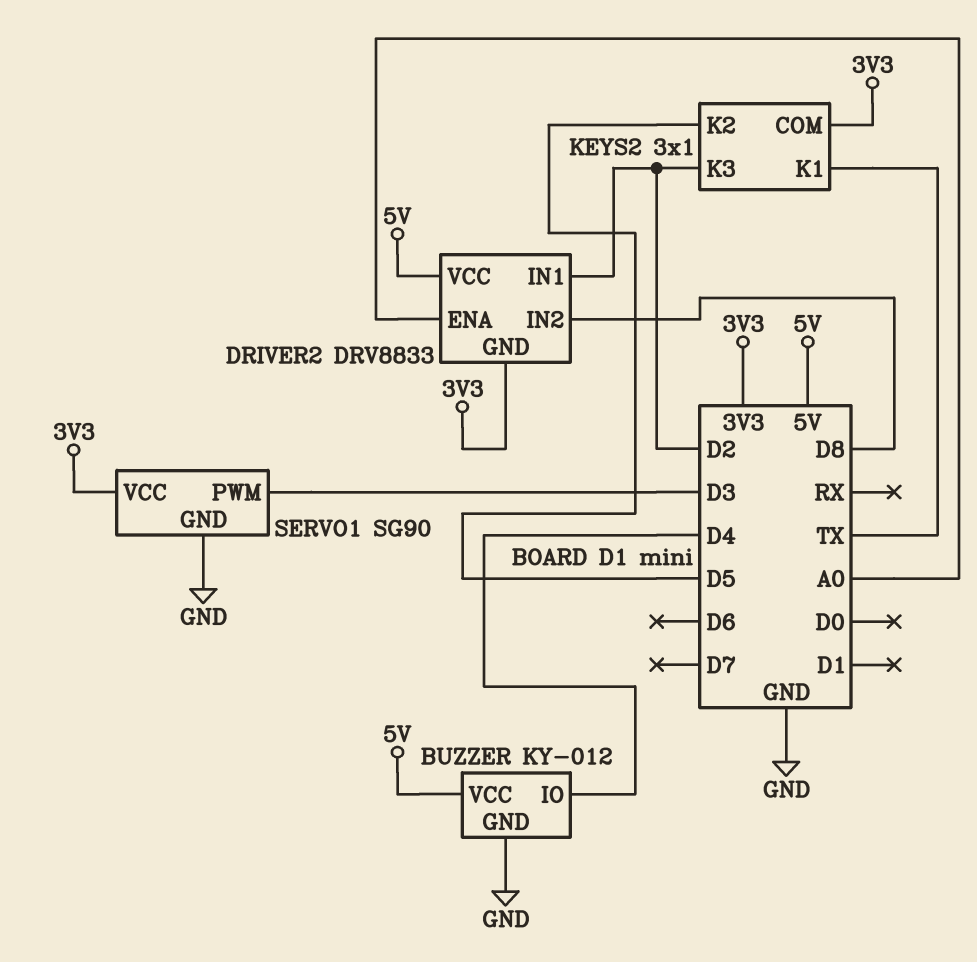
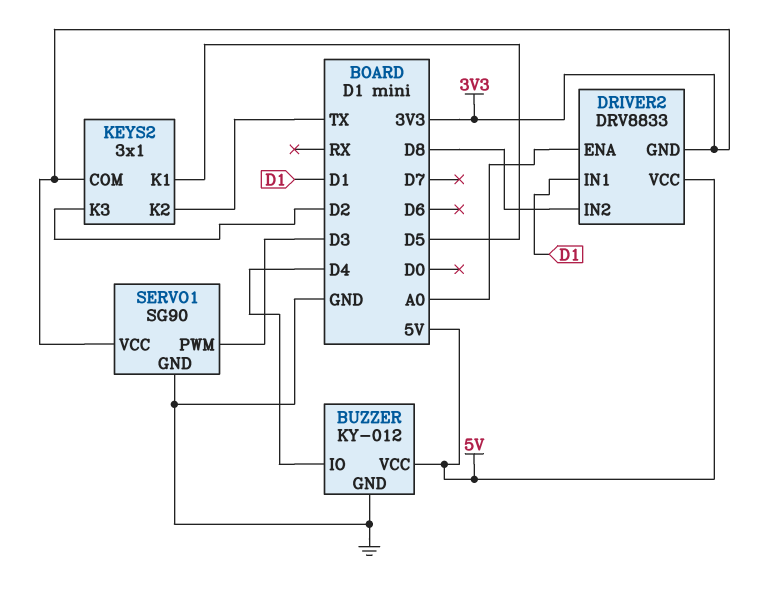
DRIVER2 pin IN1: D2 -> D1
KEYS2 pin K1: TX -> D5
KEYS2 pin K2: D5 -> TX

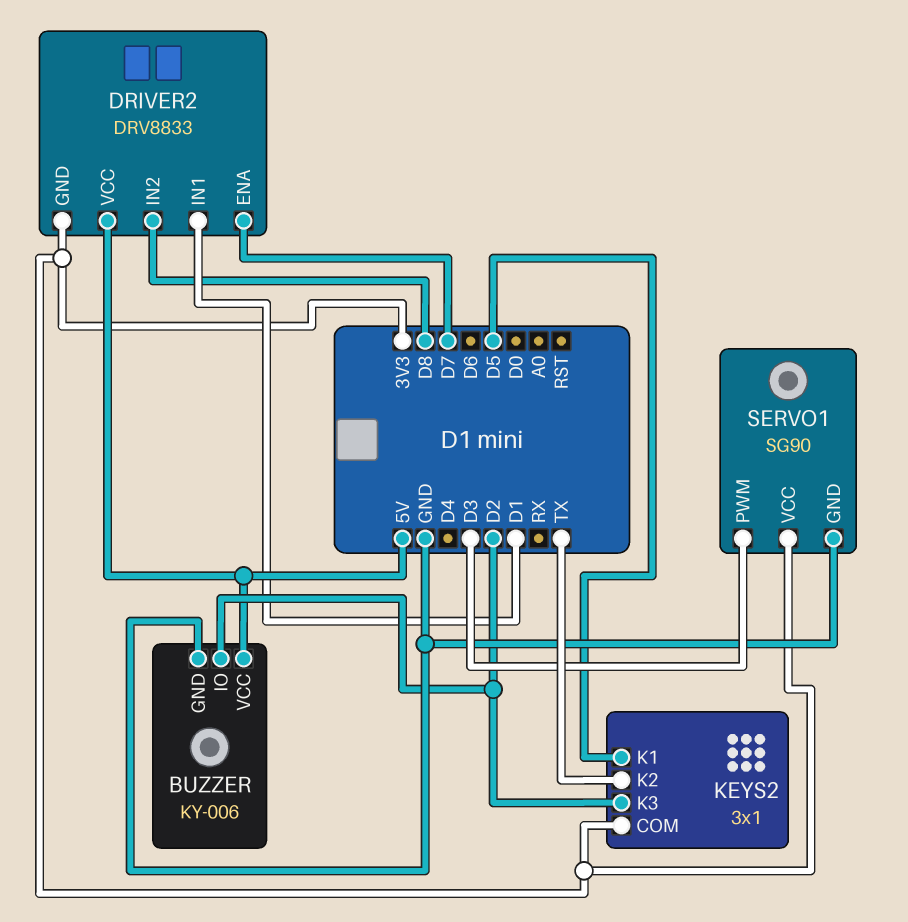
BUZZER: KY-012 -> KY-006
BUZZER pin IO: D4 -> D2
DRIVER2 pin ENA: A0 -> D7

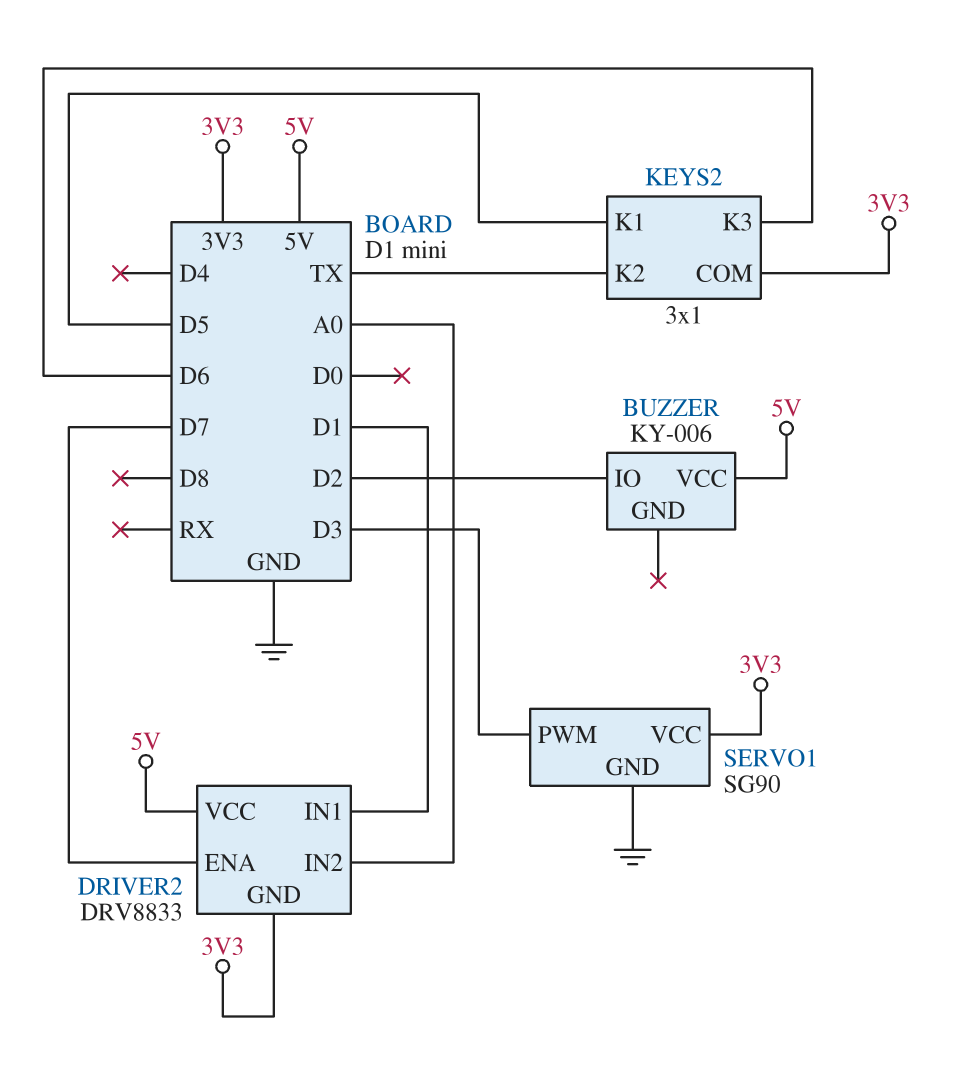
BUZZER pin GND: GND -> none
DRIVER2 pin IN2: D8 -> A0
KEYS2 pin K3: D2 -> D6

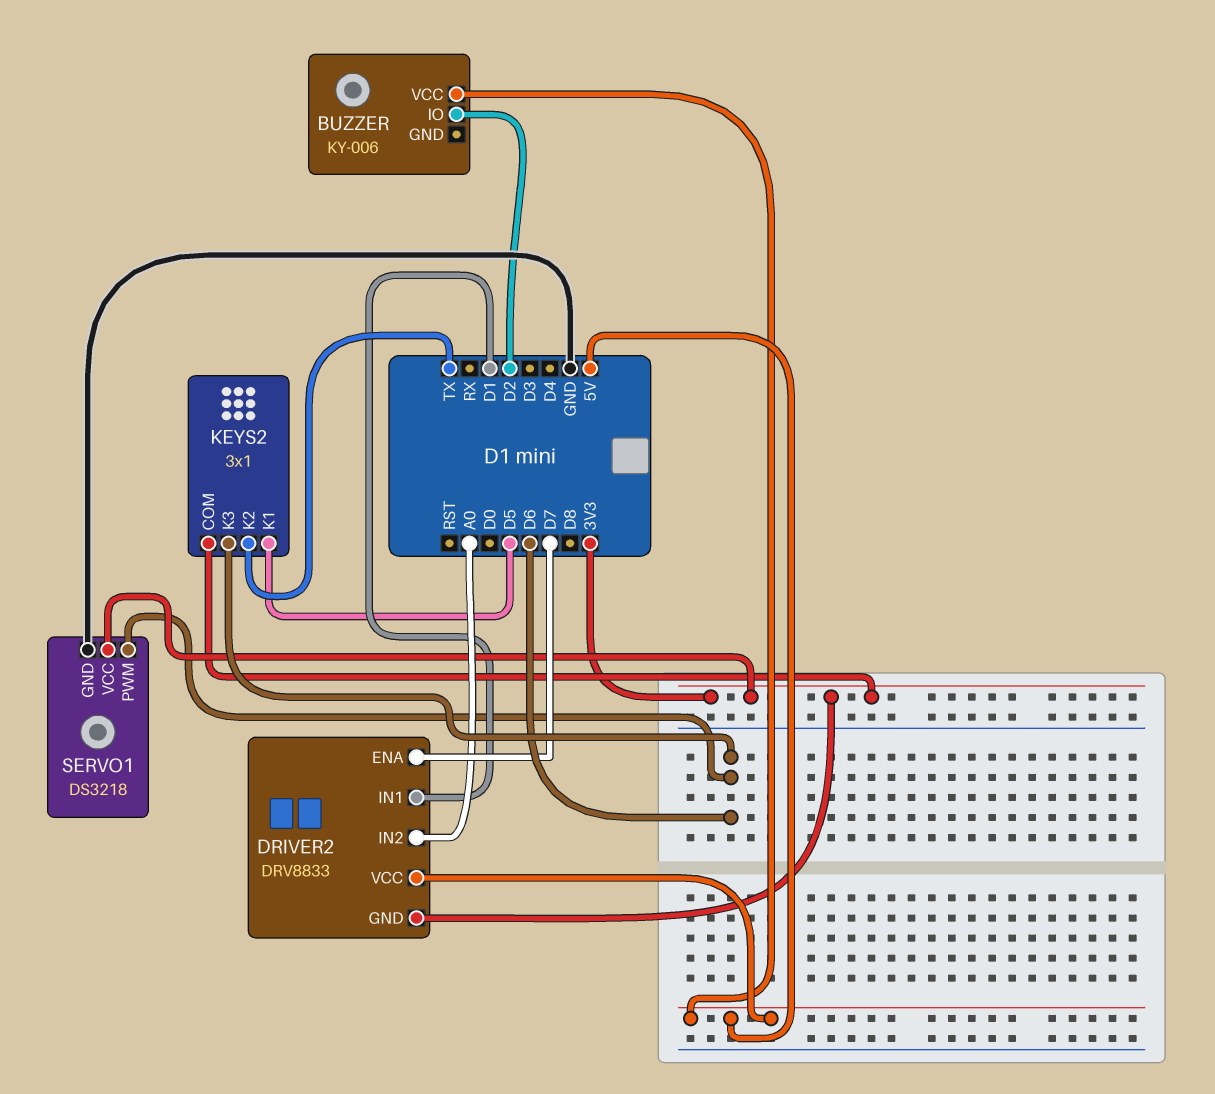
SERVO1: SG90 -> DS3218
SERVO1 pin PWM: D3 -> D6

